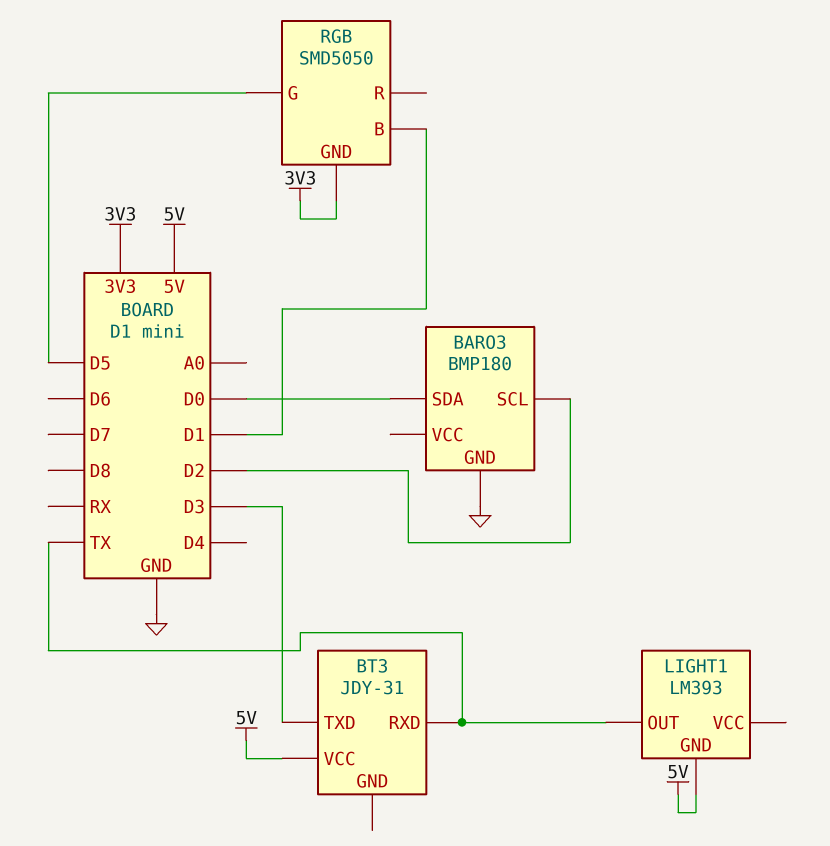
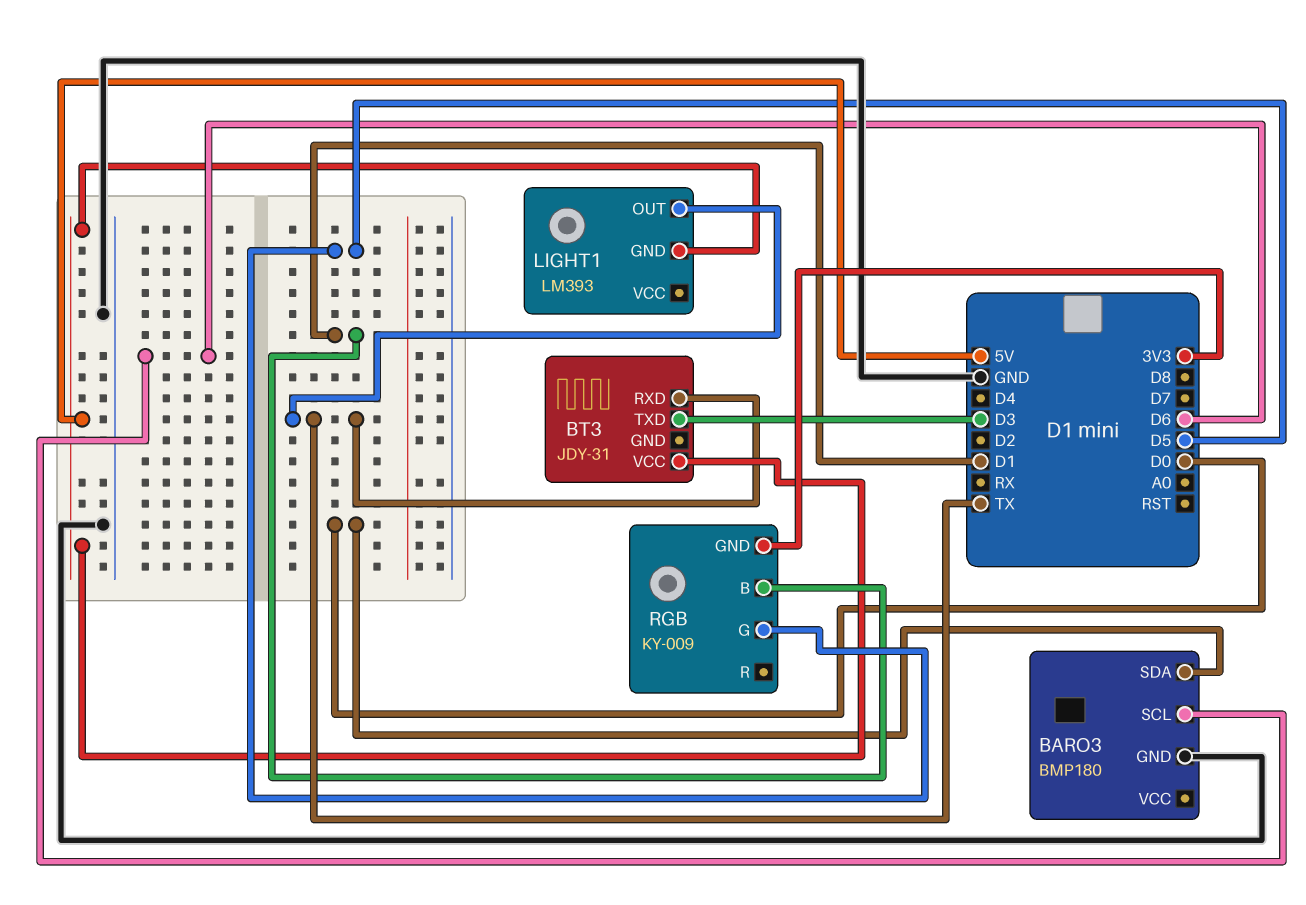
BARO3 pin SCL: D2 -> D6
RGB: SMD5050 -> KY-009

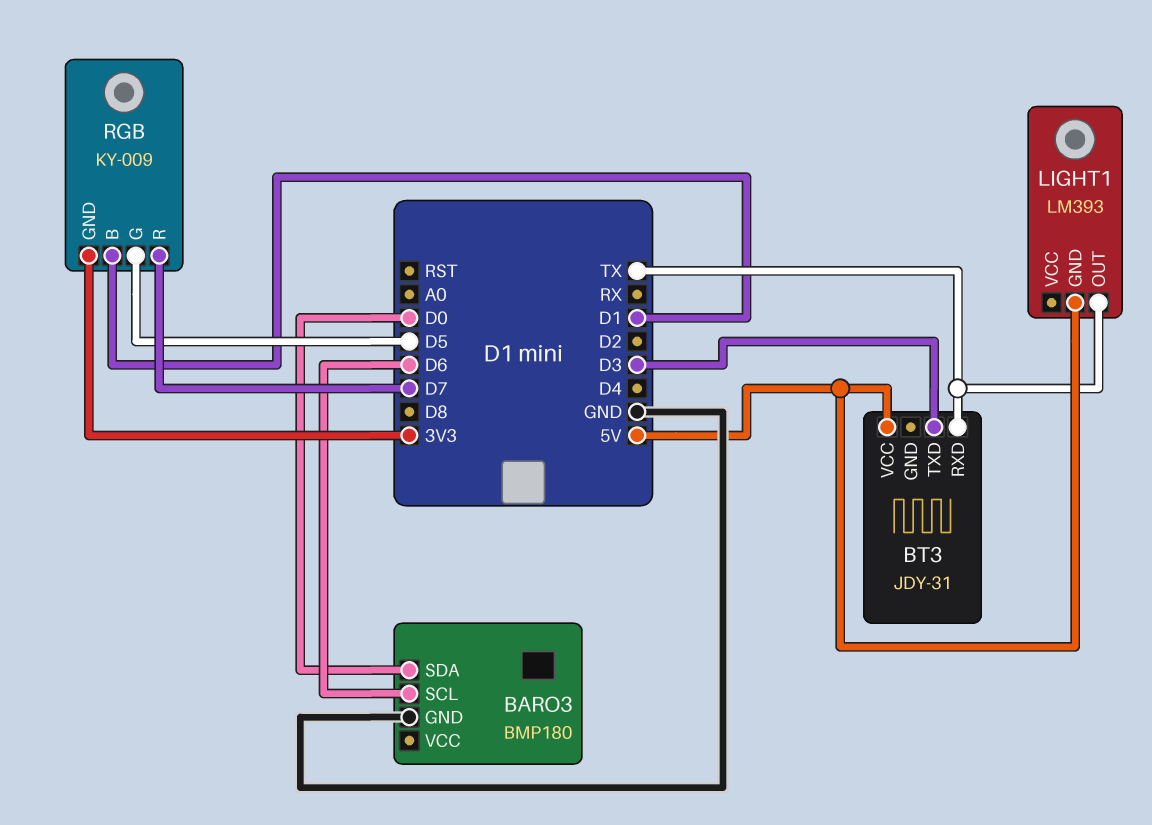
RGB pin R: none -> D7

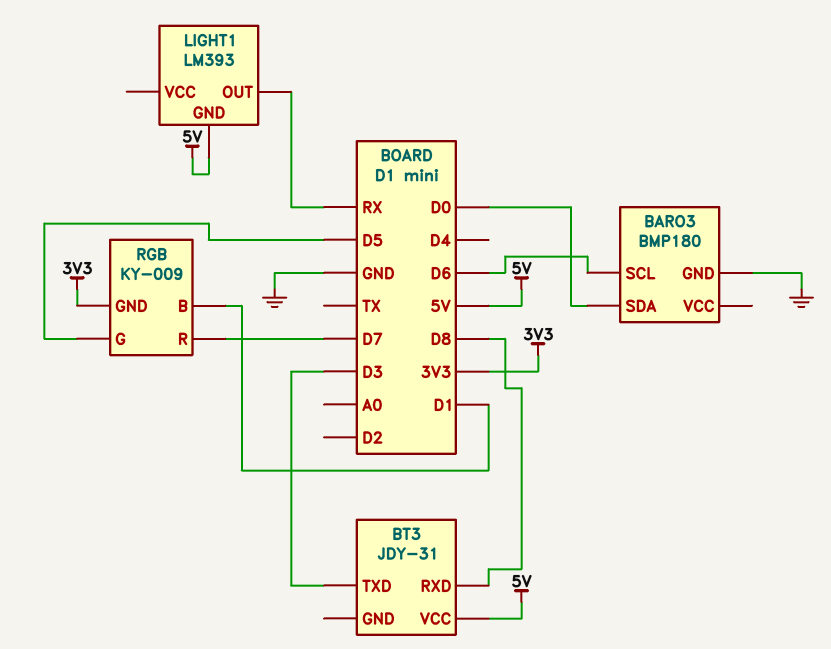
BT3 pin RXD: TX -> D8
LIGHT1 pin OUT: TX -> RX

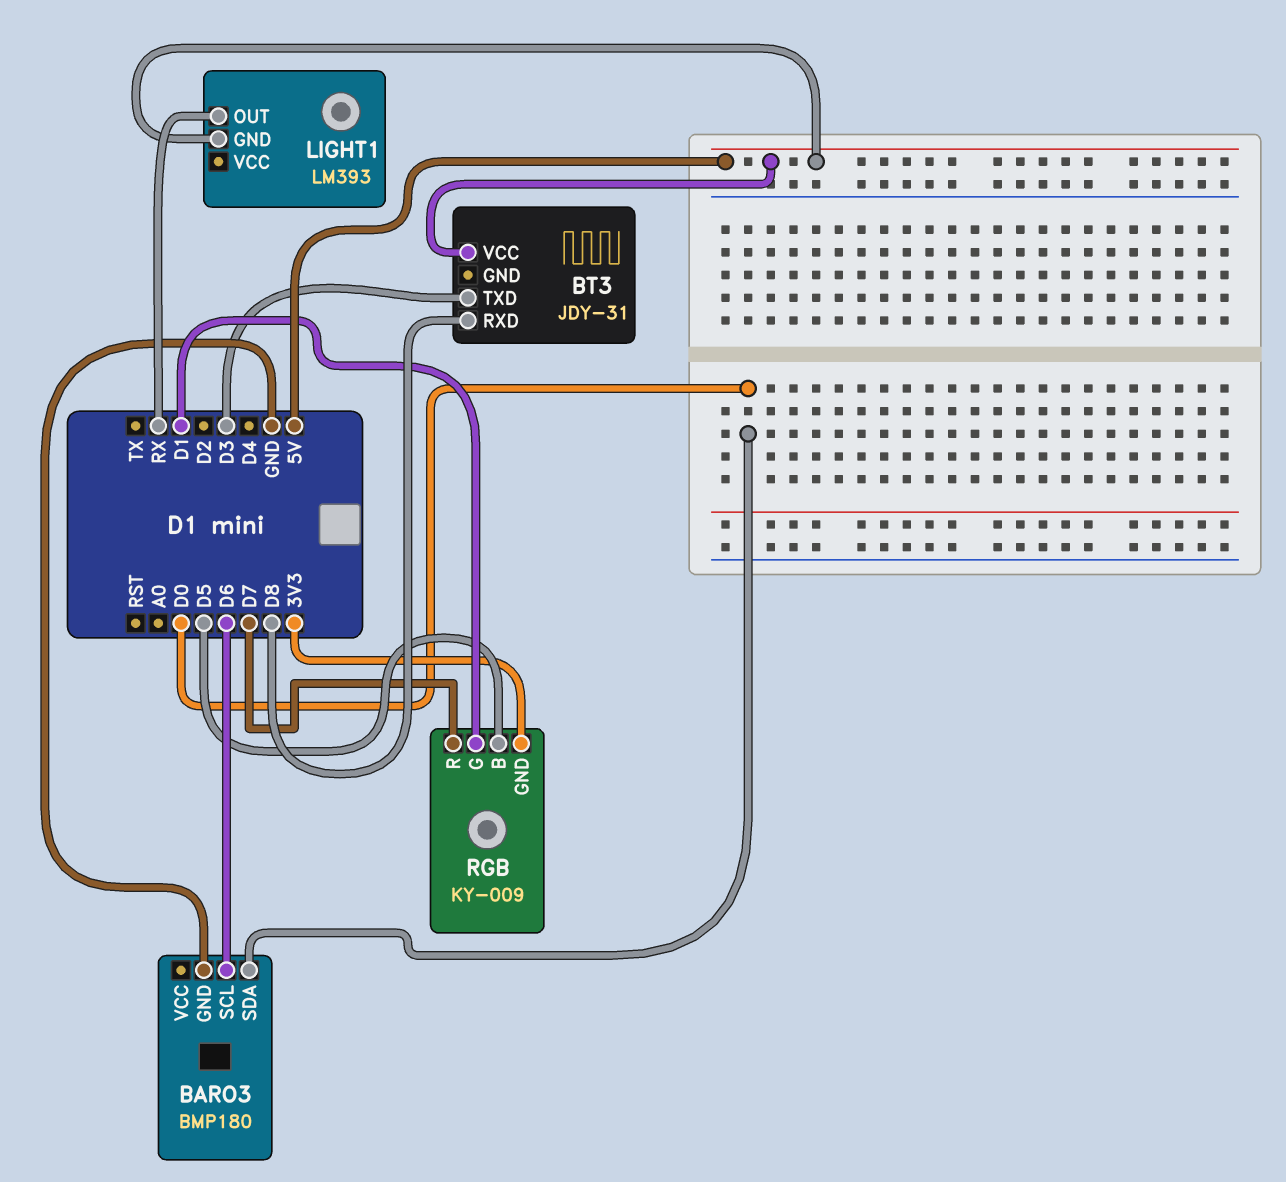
RGB pin B: D1 -> D5
RGB pin G: D5 -> D1

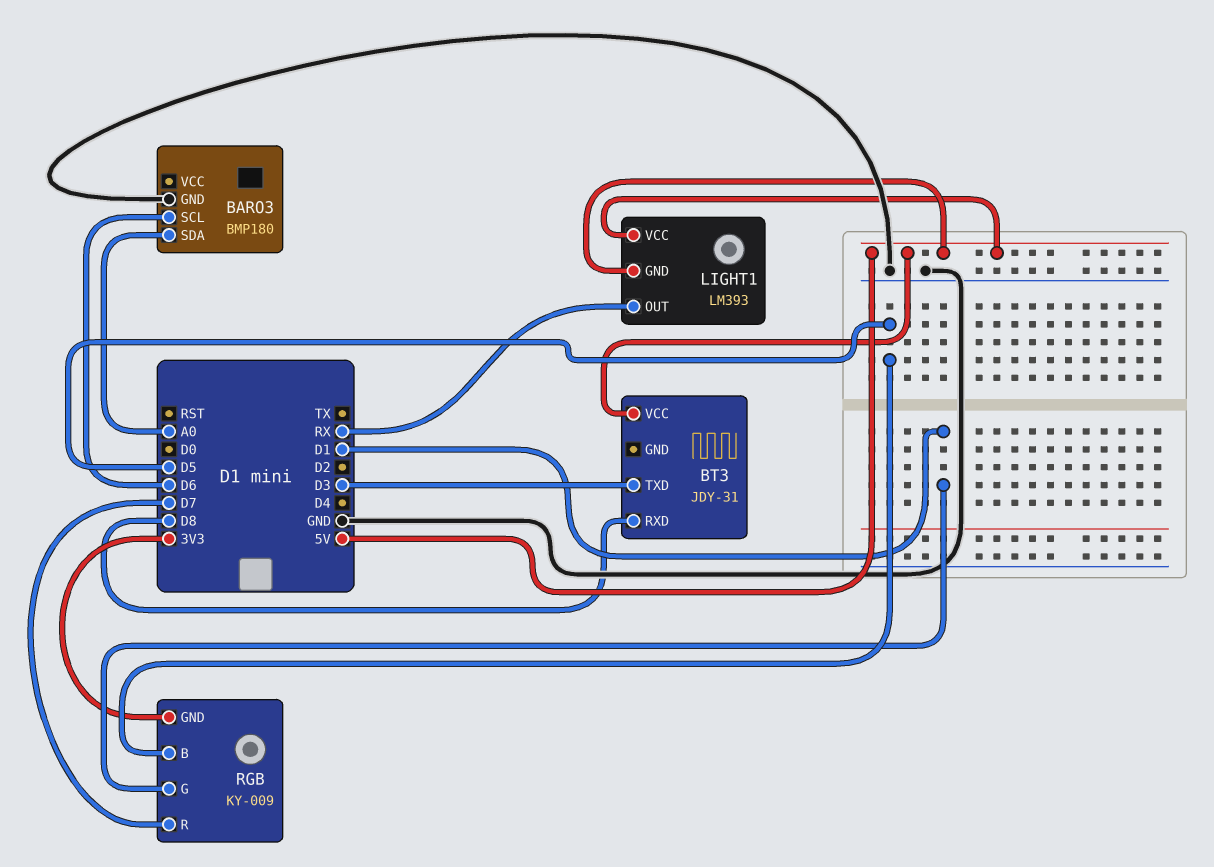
BARO3 pin SDA: D0 -> A0
LIGHT1 pin VCC: none -> 5V

